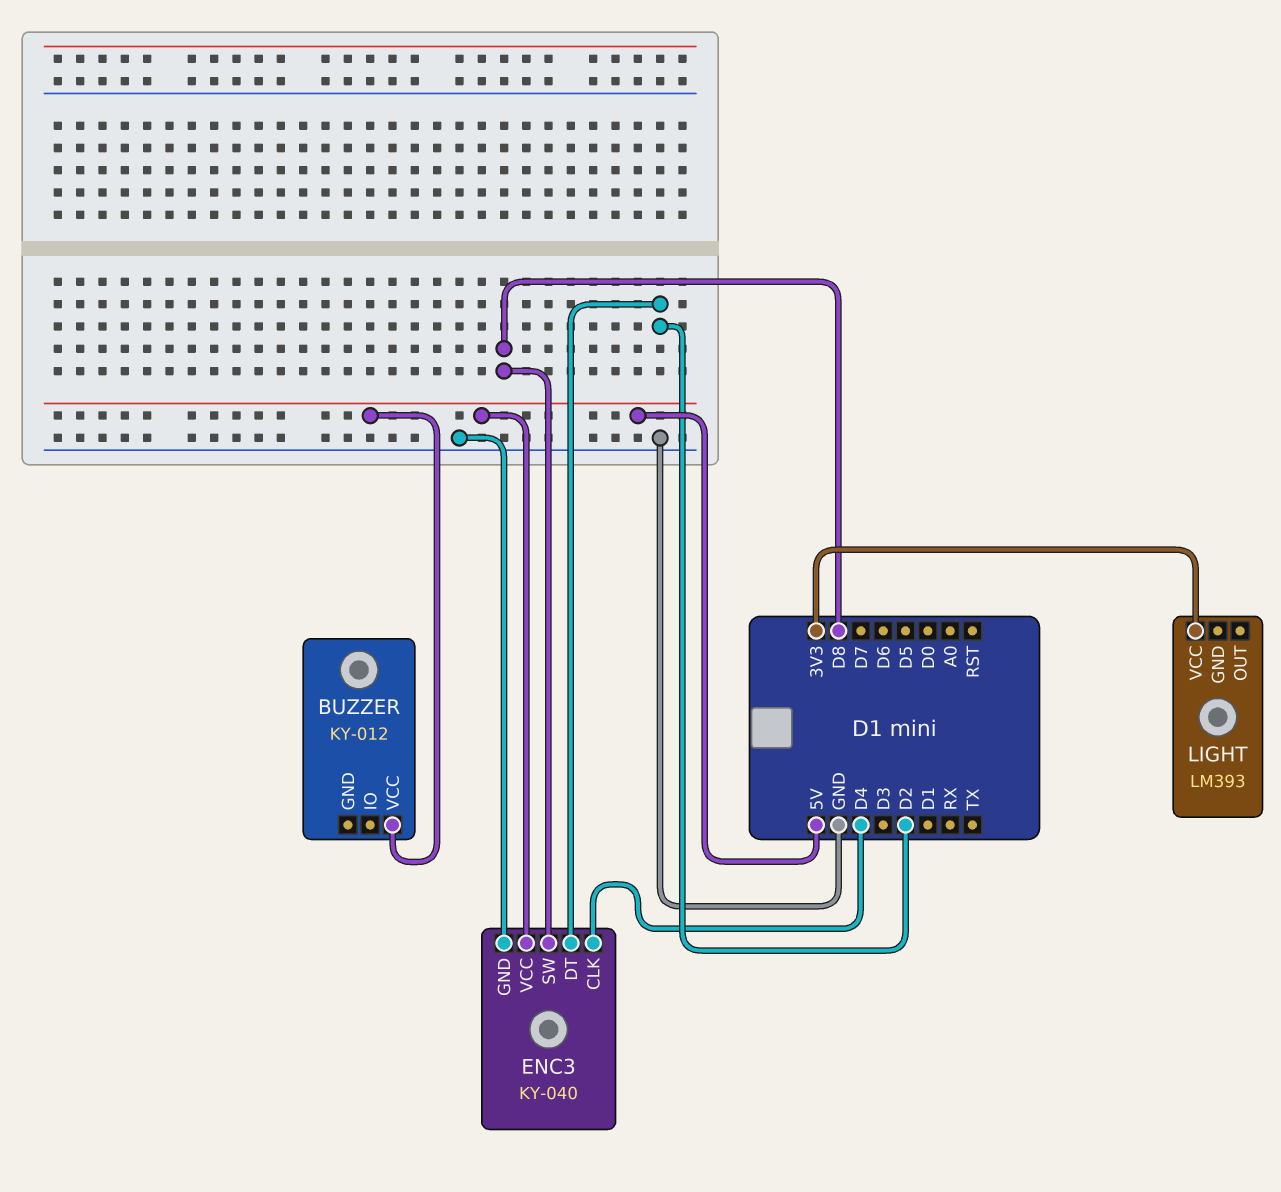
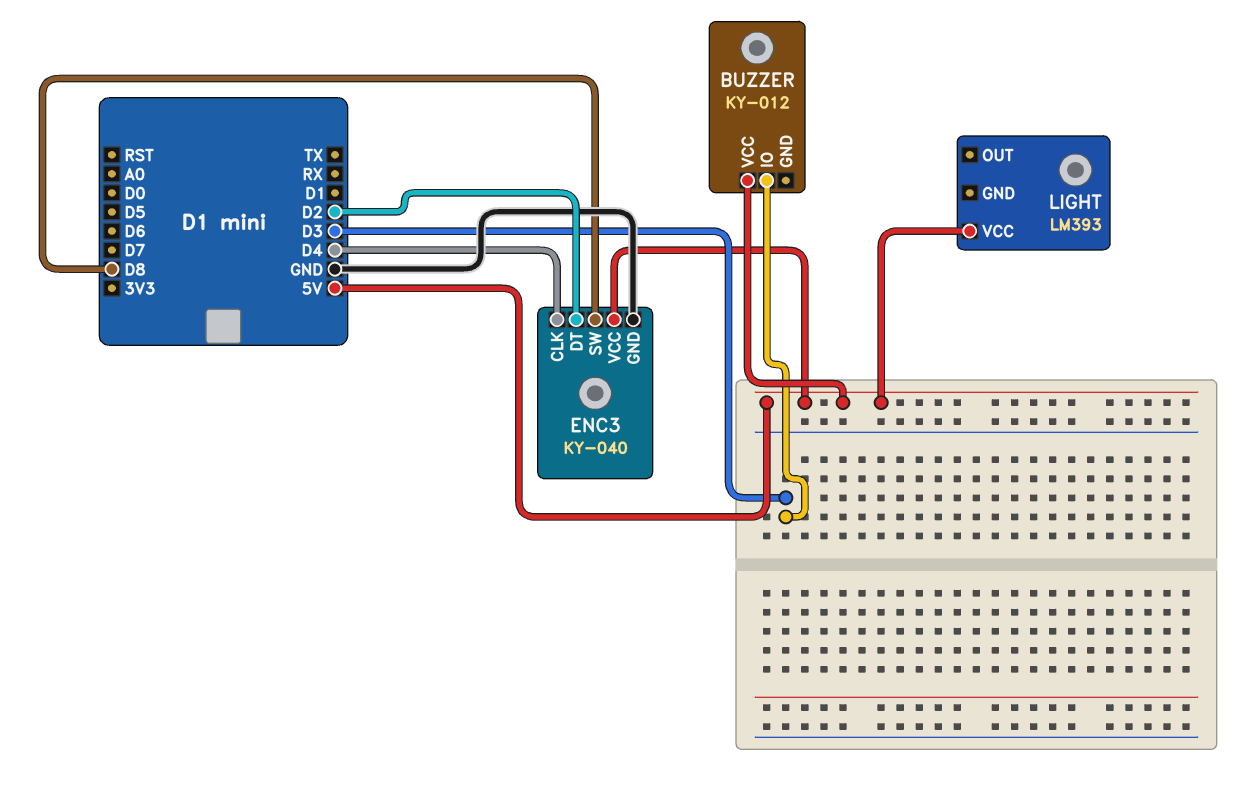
BUZZER pin IO: none -> D3
LIGHT pin VCC: 3V3 -> 5V

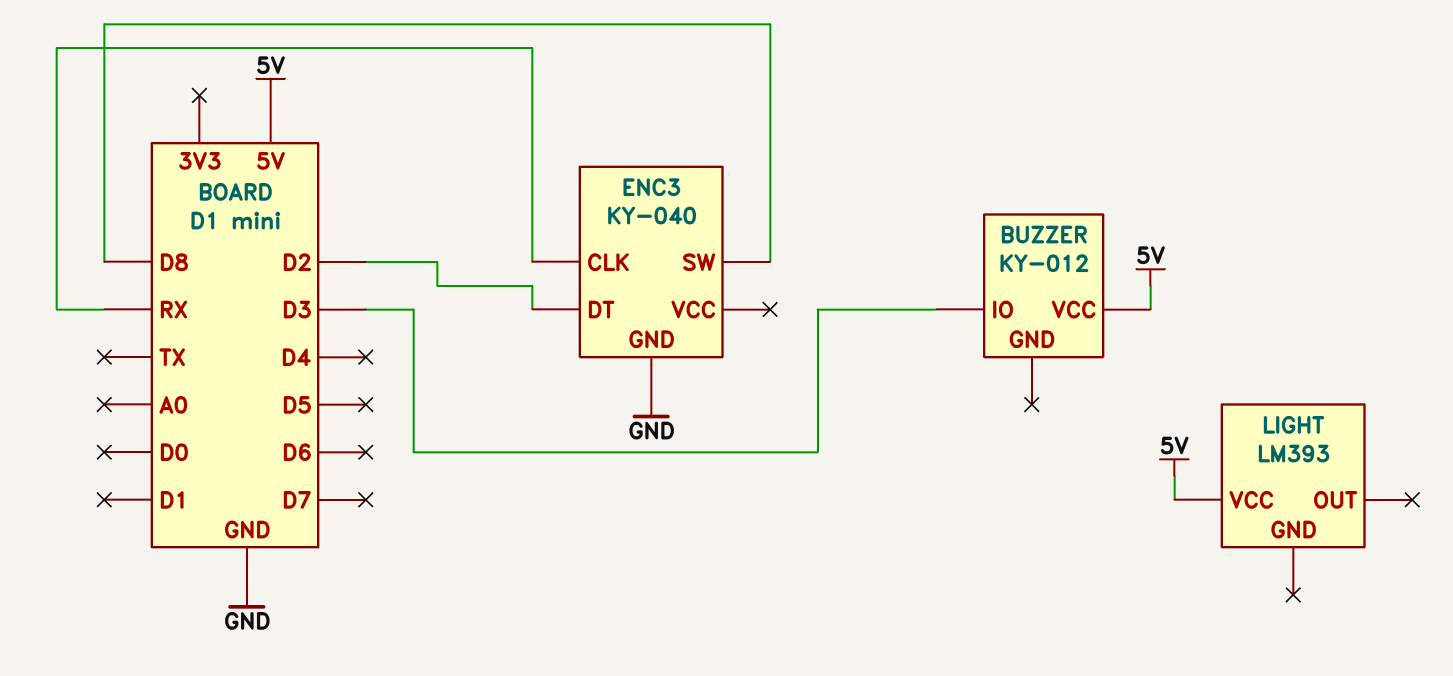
ENC3 pin CLK: D4 -> RX
ENC3 pin VCC: 5V -> none

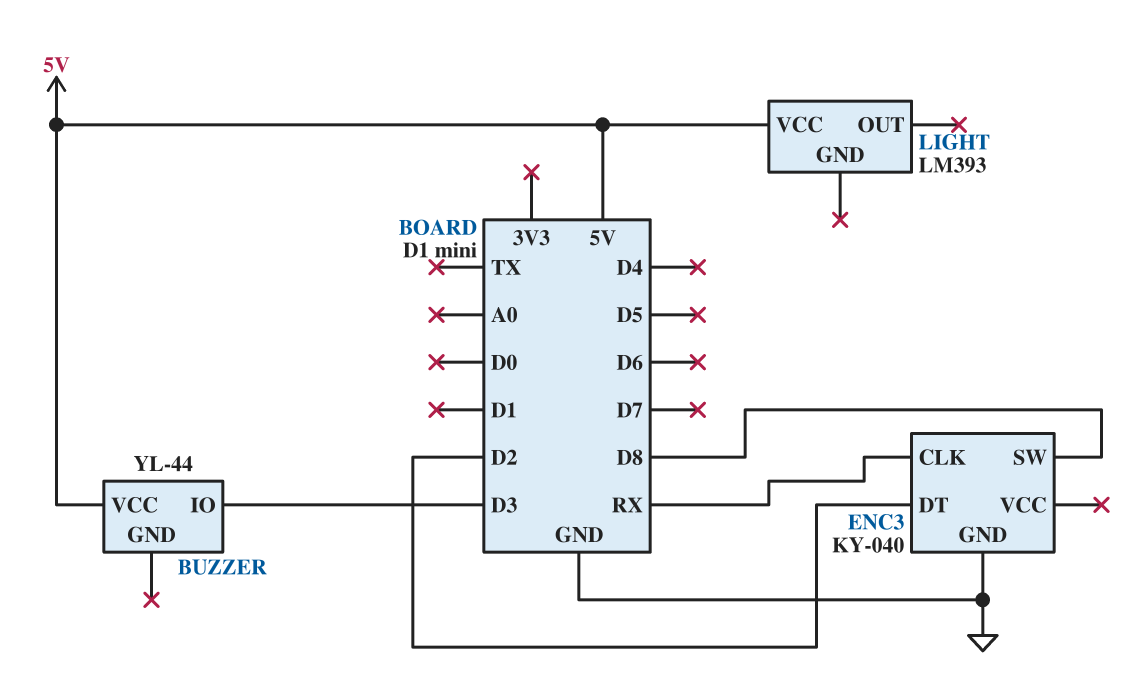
BUZZER: KY-012 -> YL-44

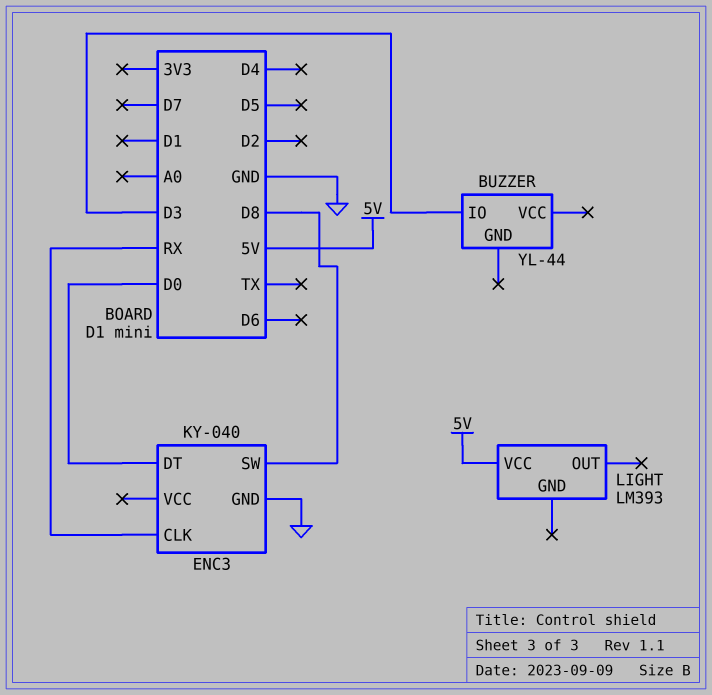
BUZZER pin VCC: 5V -> none
ENC3 pin DT: D2 -> D0

